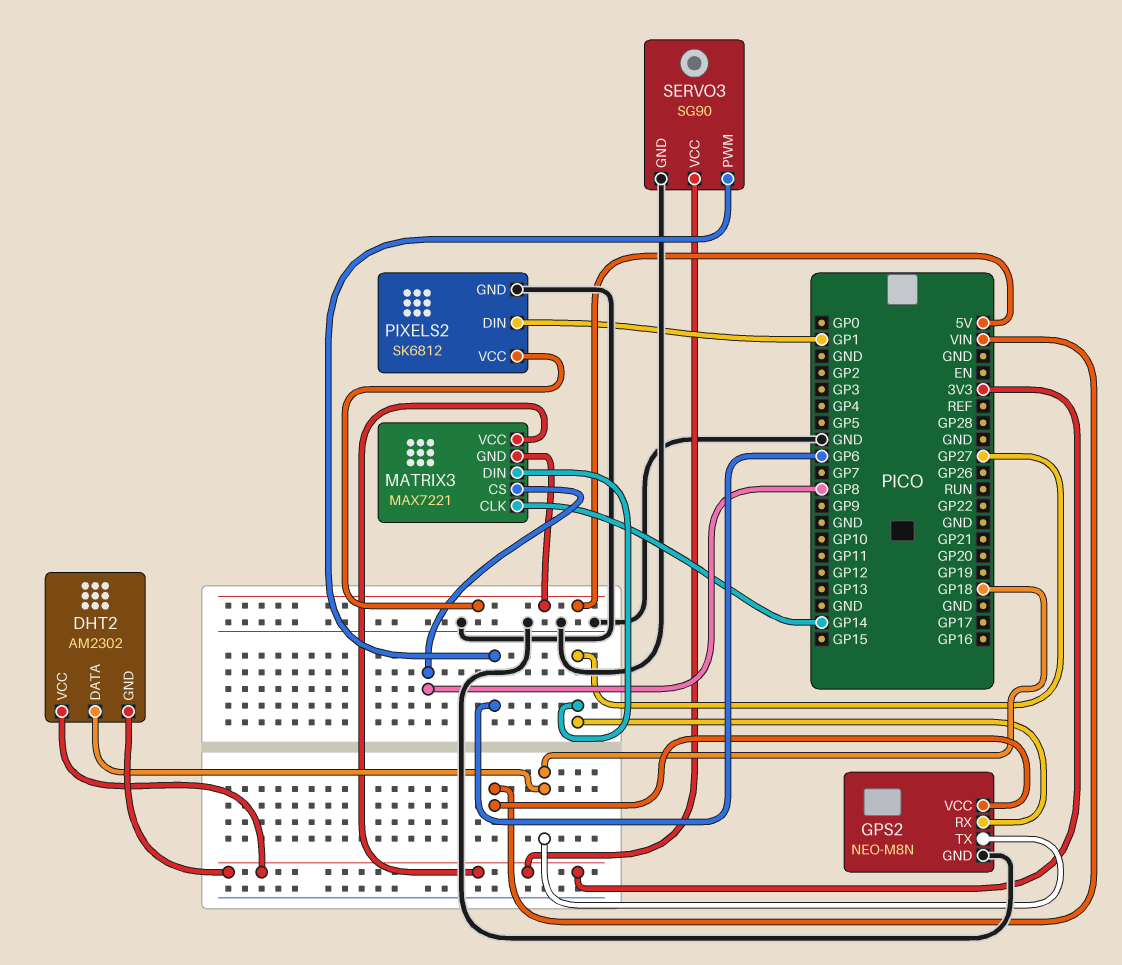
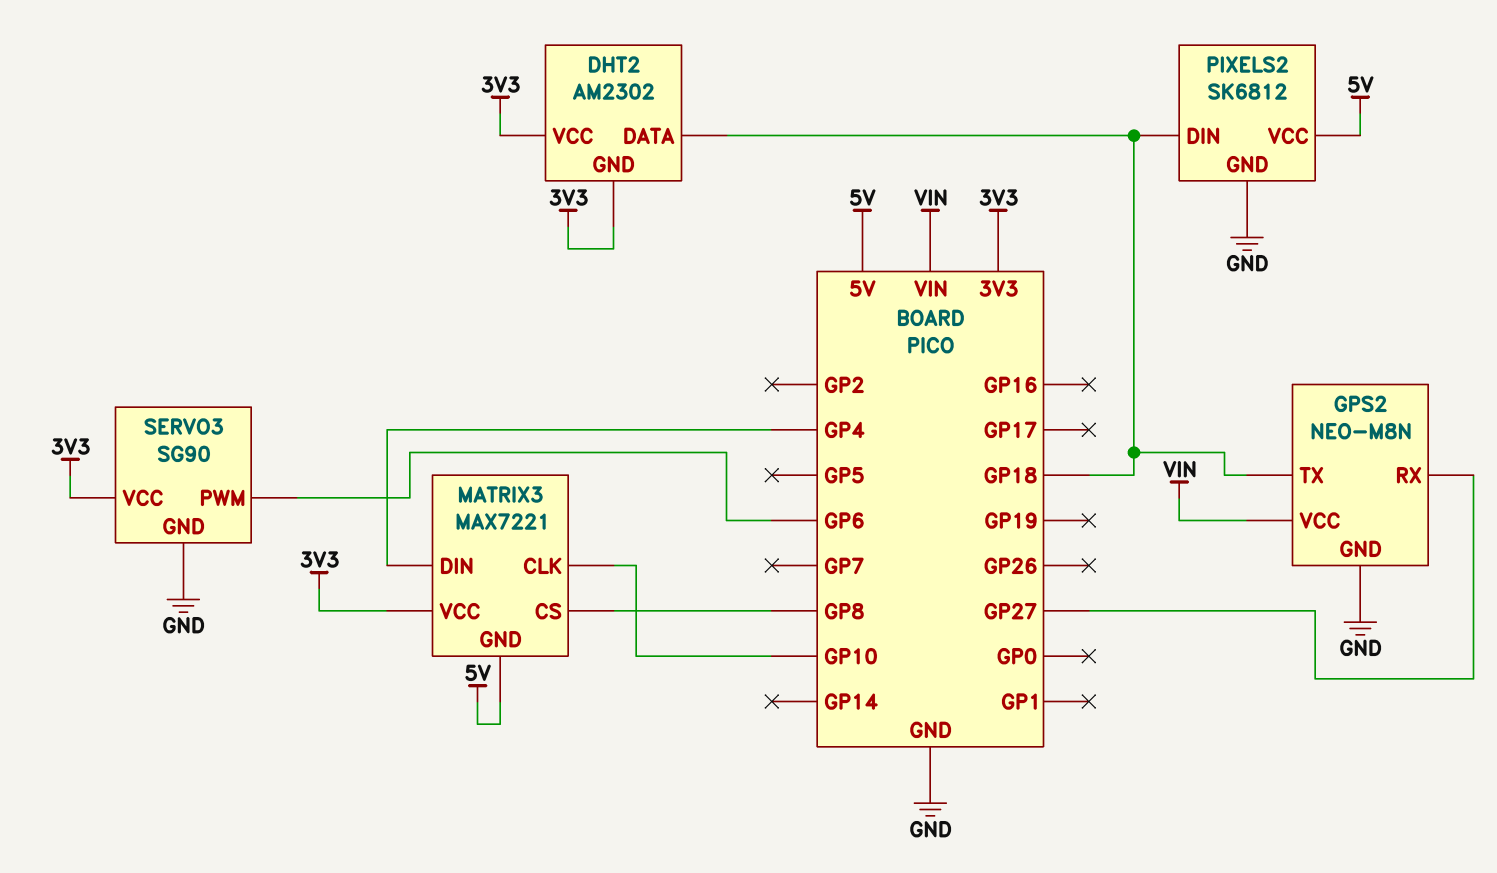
MATRIX3 pin CLK: GP14 -> GP10
MATRIX3 pin DIN: GP27 -> GP4
PIXELS2 pin DIN: GP1 -> GP18

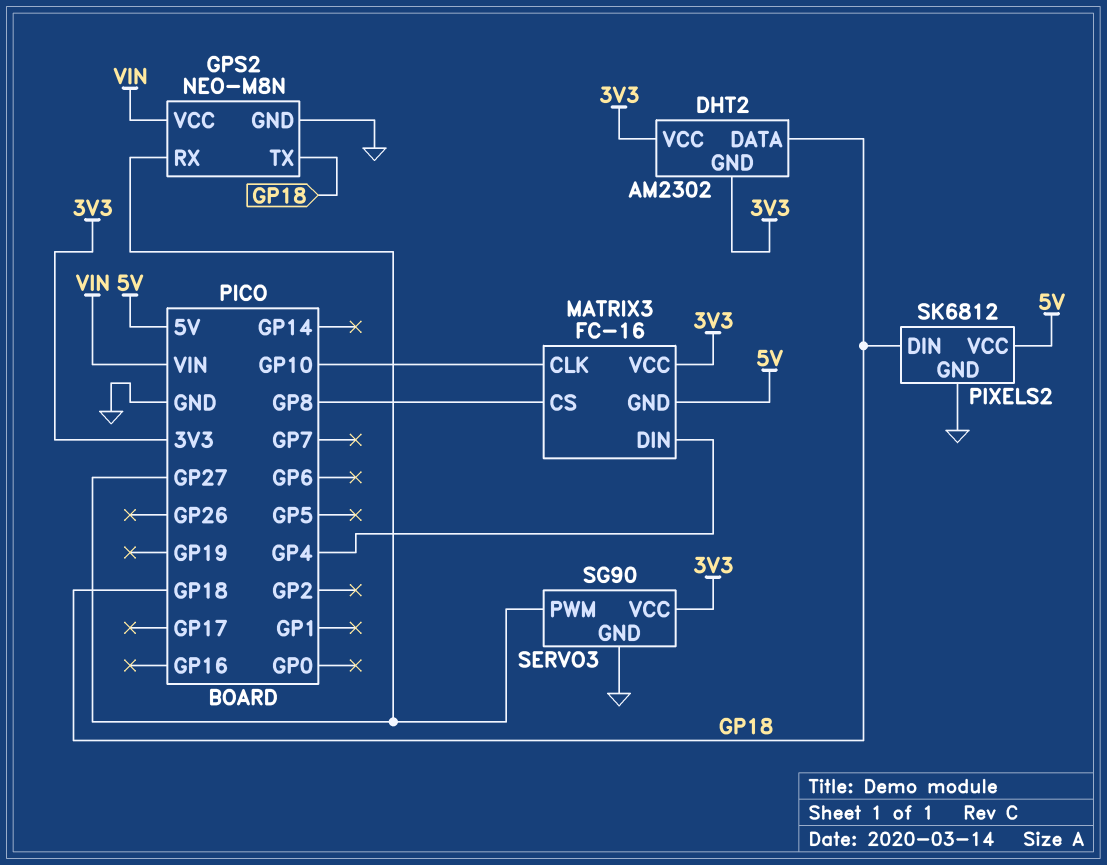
MATRIX3: MAX7221 -> FC-16
SERVO3 pin PWM: GP6 -> GP27

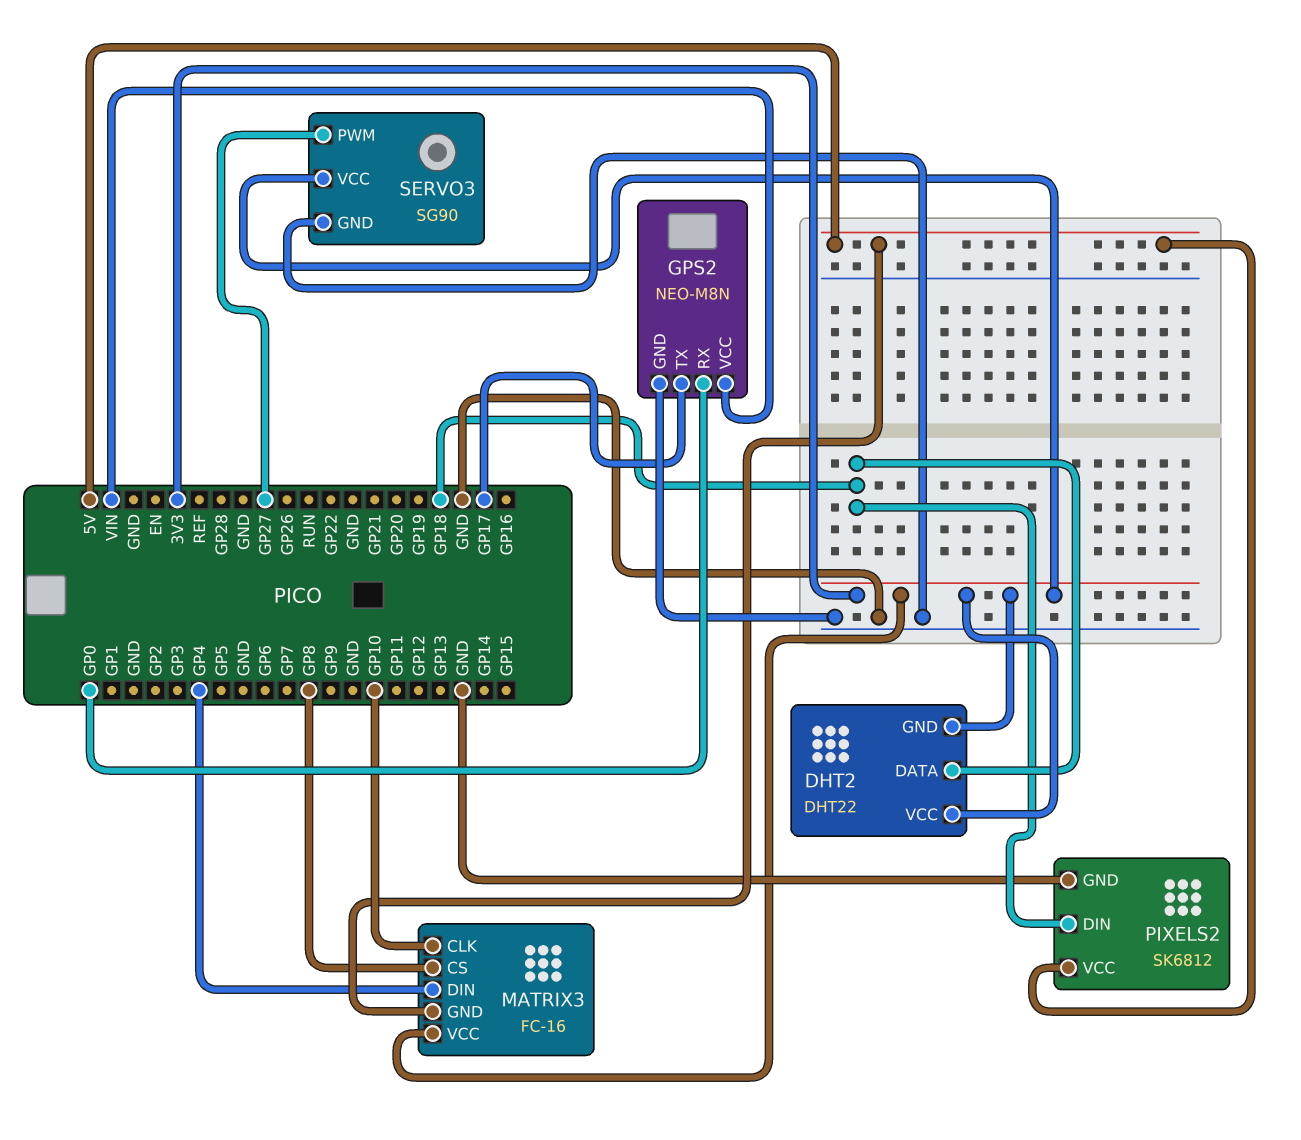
DHT2: AM2302 -> DHT22
GPS2 pin RX: GP27 -> GP0
GPS2 pin TX: GP18 -> GP17

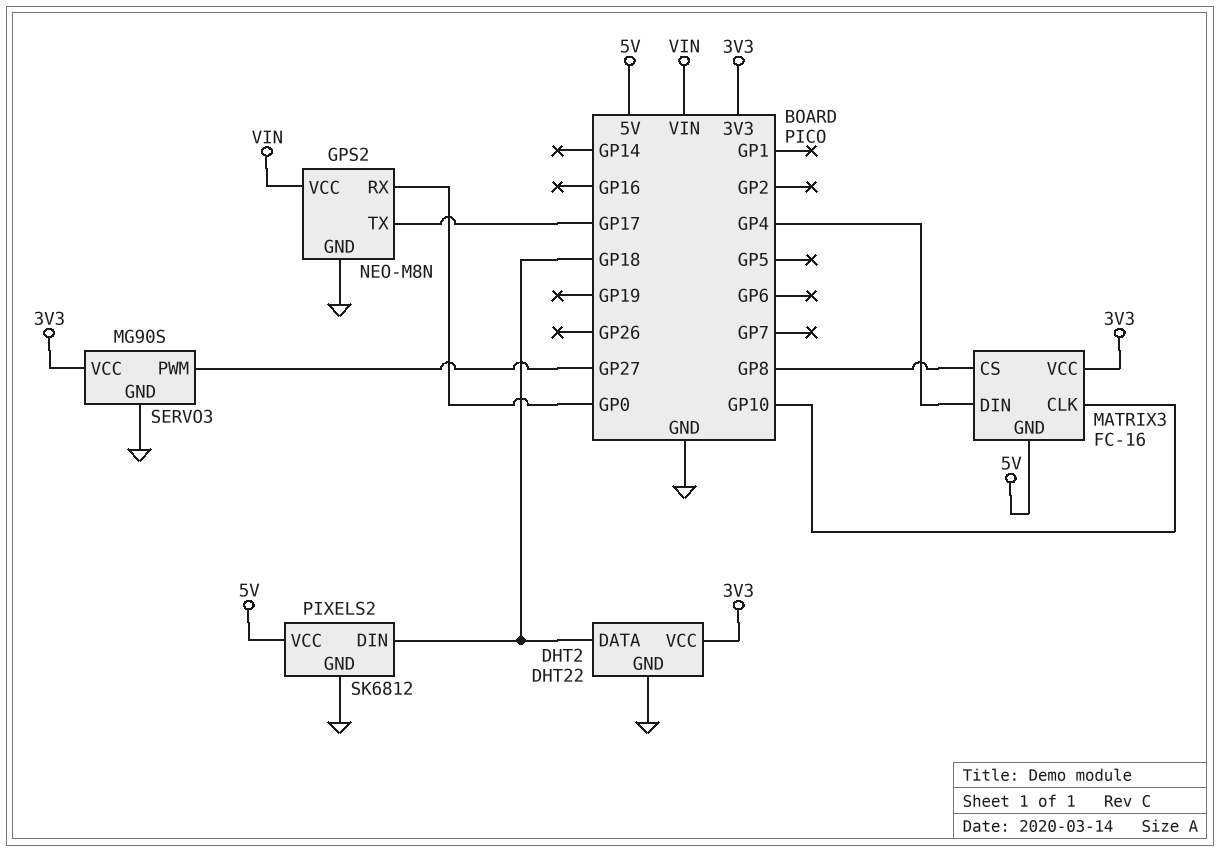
DHT2 pin GND: 3V3 -> GND
SERVO3: SG90 -> MG90S

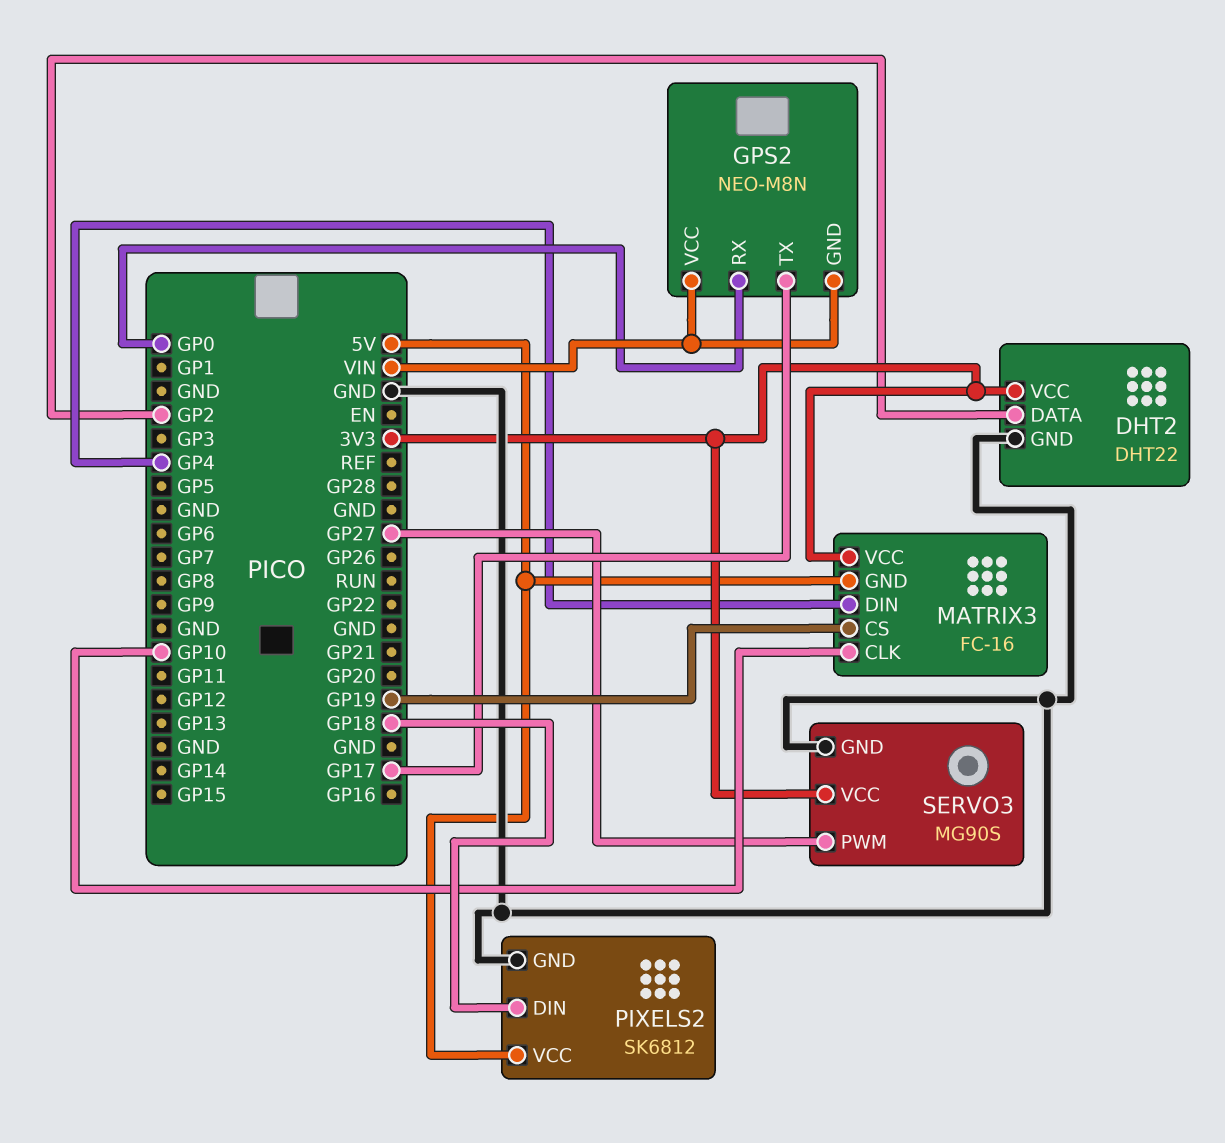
DHT2 pin DATA: GP18 -> GP2
GPS2 pin GND: GND -> VIN
MATRIX3 pin CS: GP8 -> GP19

